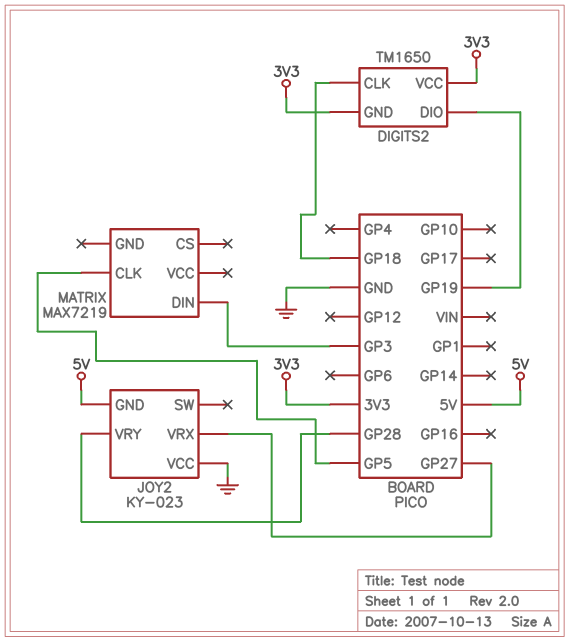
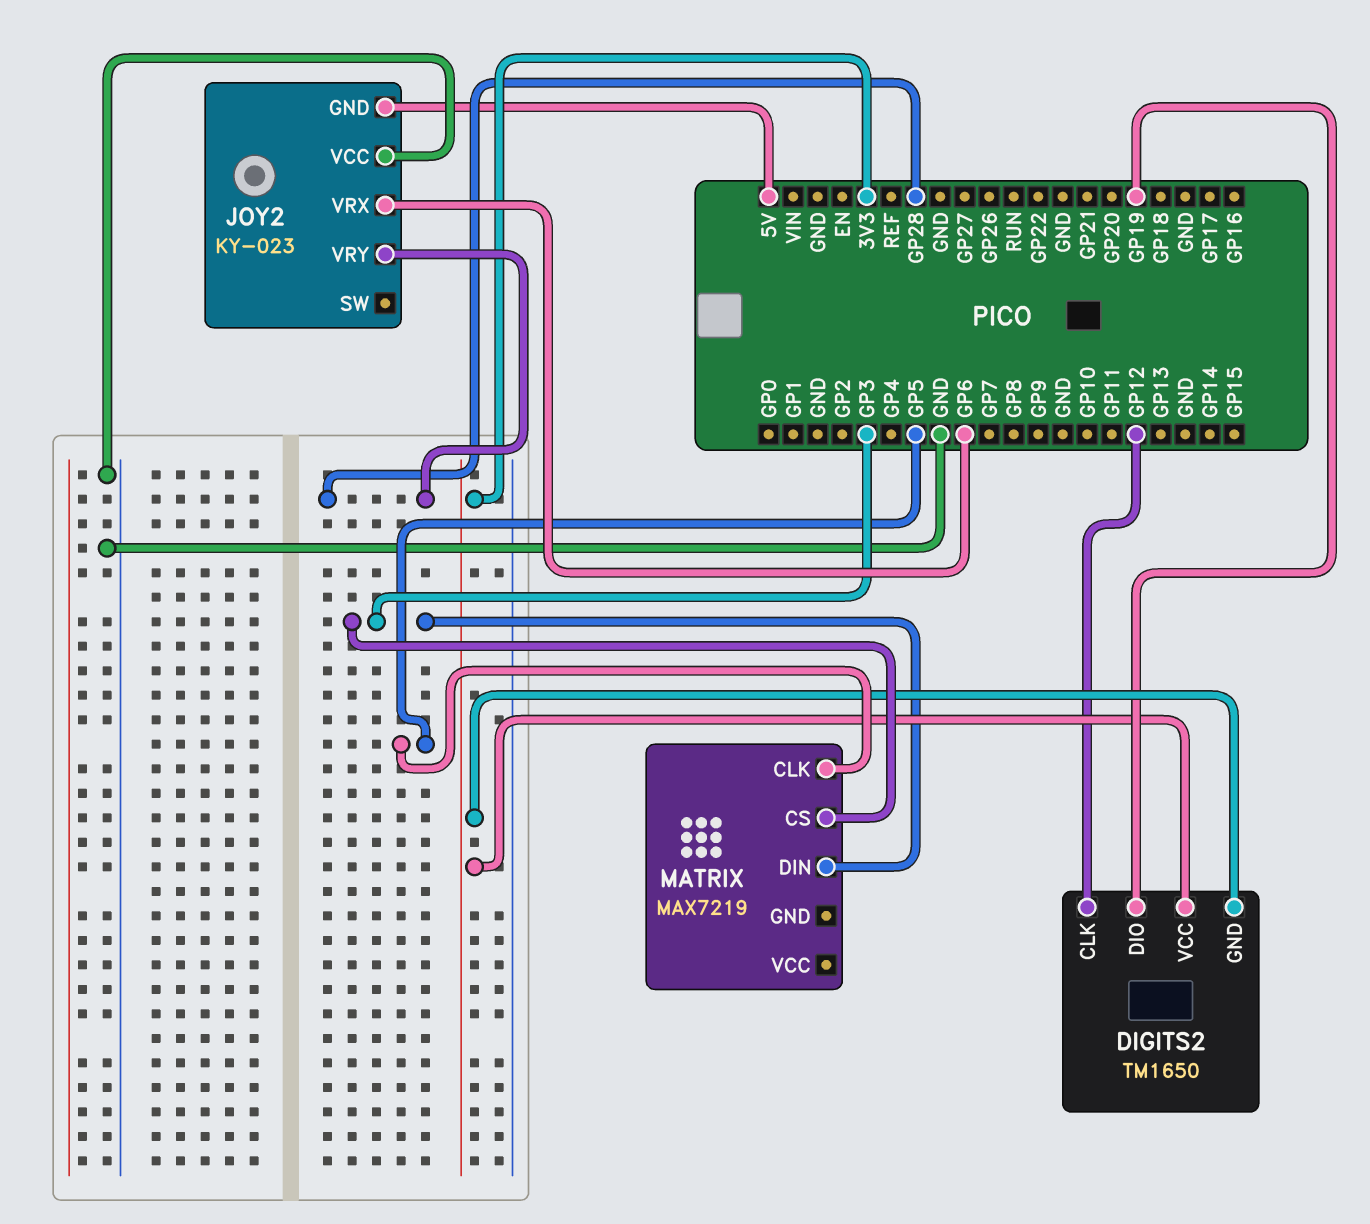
DIGITS2 pin CLK: GP18 -> GP12
JOY2 pin VRX: GP27 -> GP6
MATRIX pin CS: none -> GP3

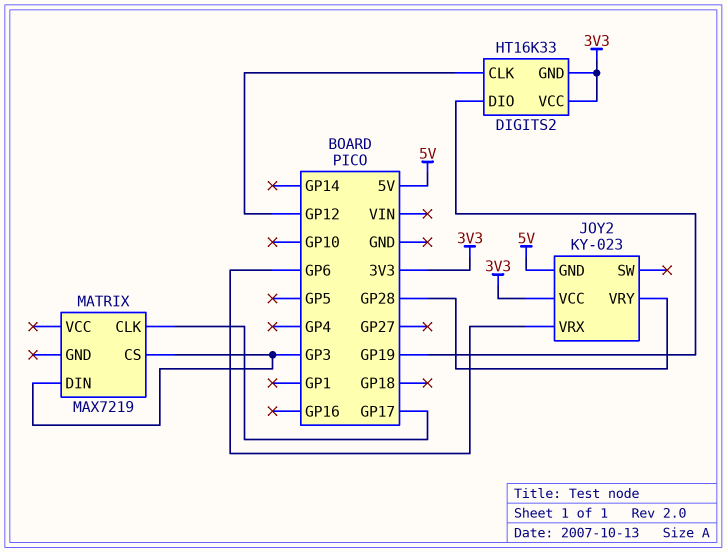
DIGITS2: TM1650 -> HT16K33
JOY2 pin VCC: GND -> 3V3
MATRIX pin CLK: GP5 -> GP17

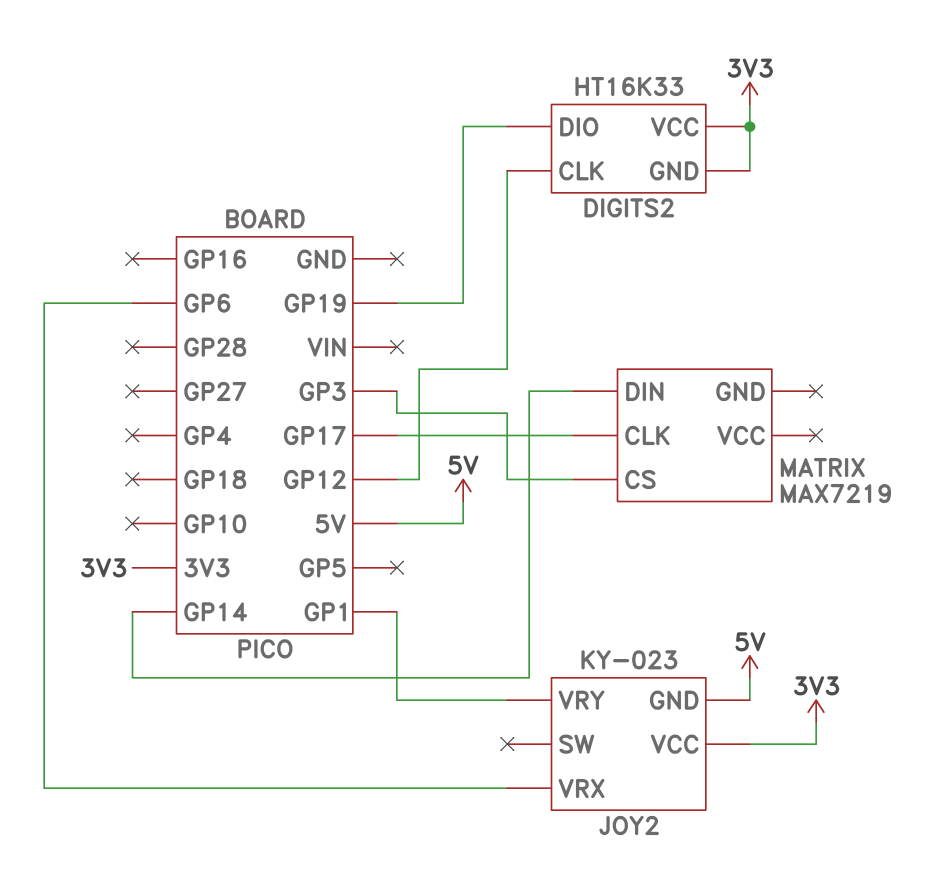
JOY2 pin VRY: GP28 -> GP1
MATRIX pin DIN: GP3 -> GP14

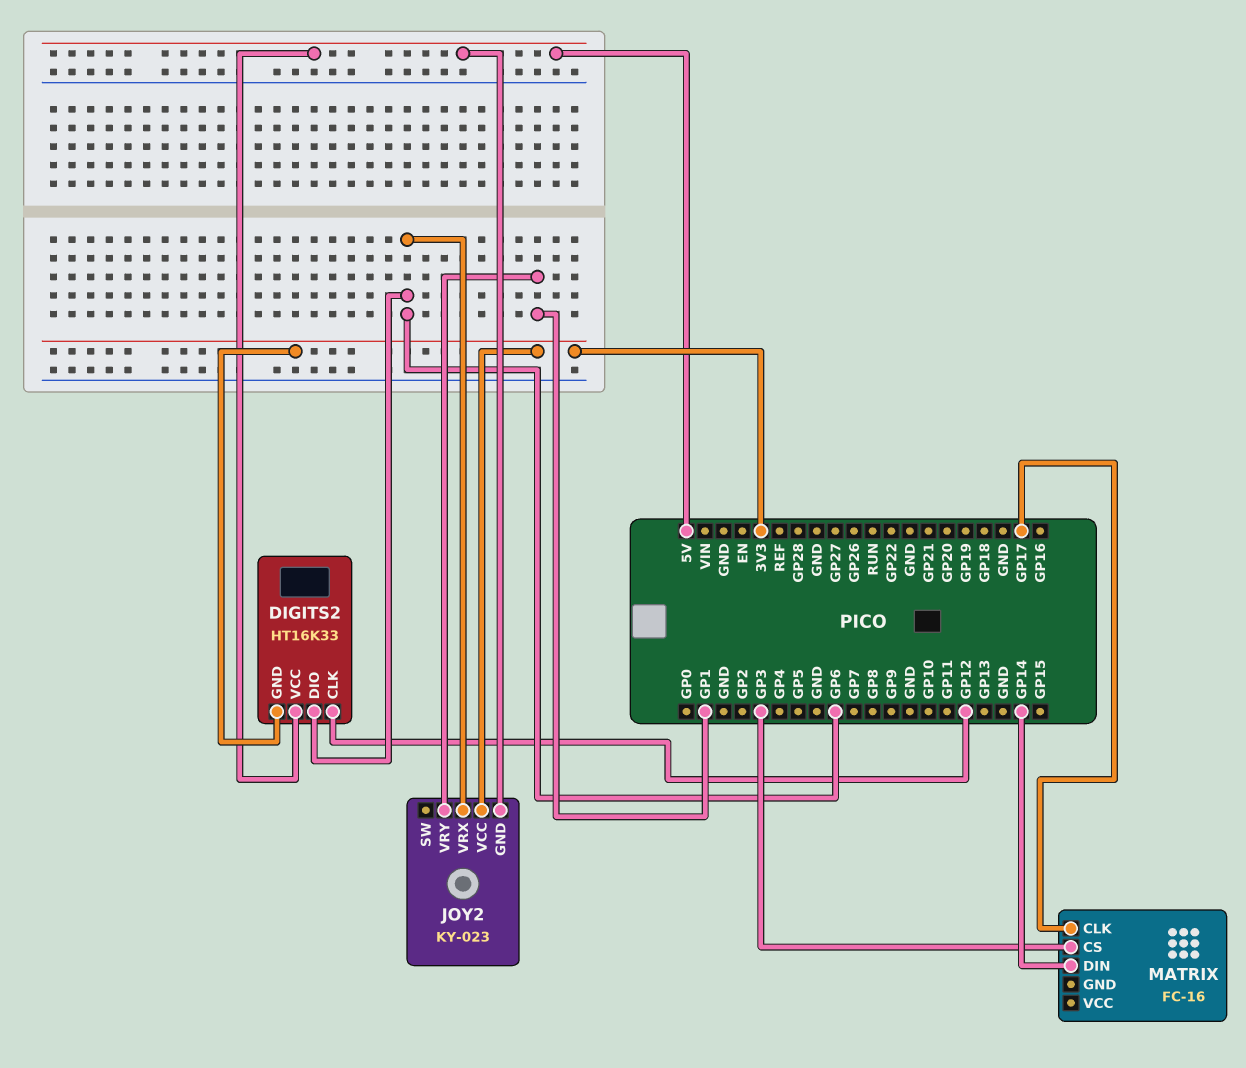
DIGITS2 pin DIO: GP19 -> GP6
DIGITS2 pin VCC: 3V3 -> 5V
MATRIX: MAX7219 -> FC-16

